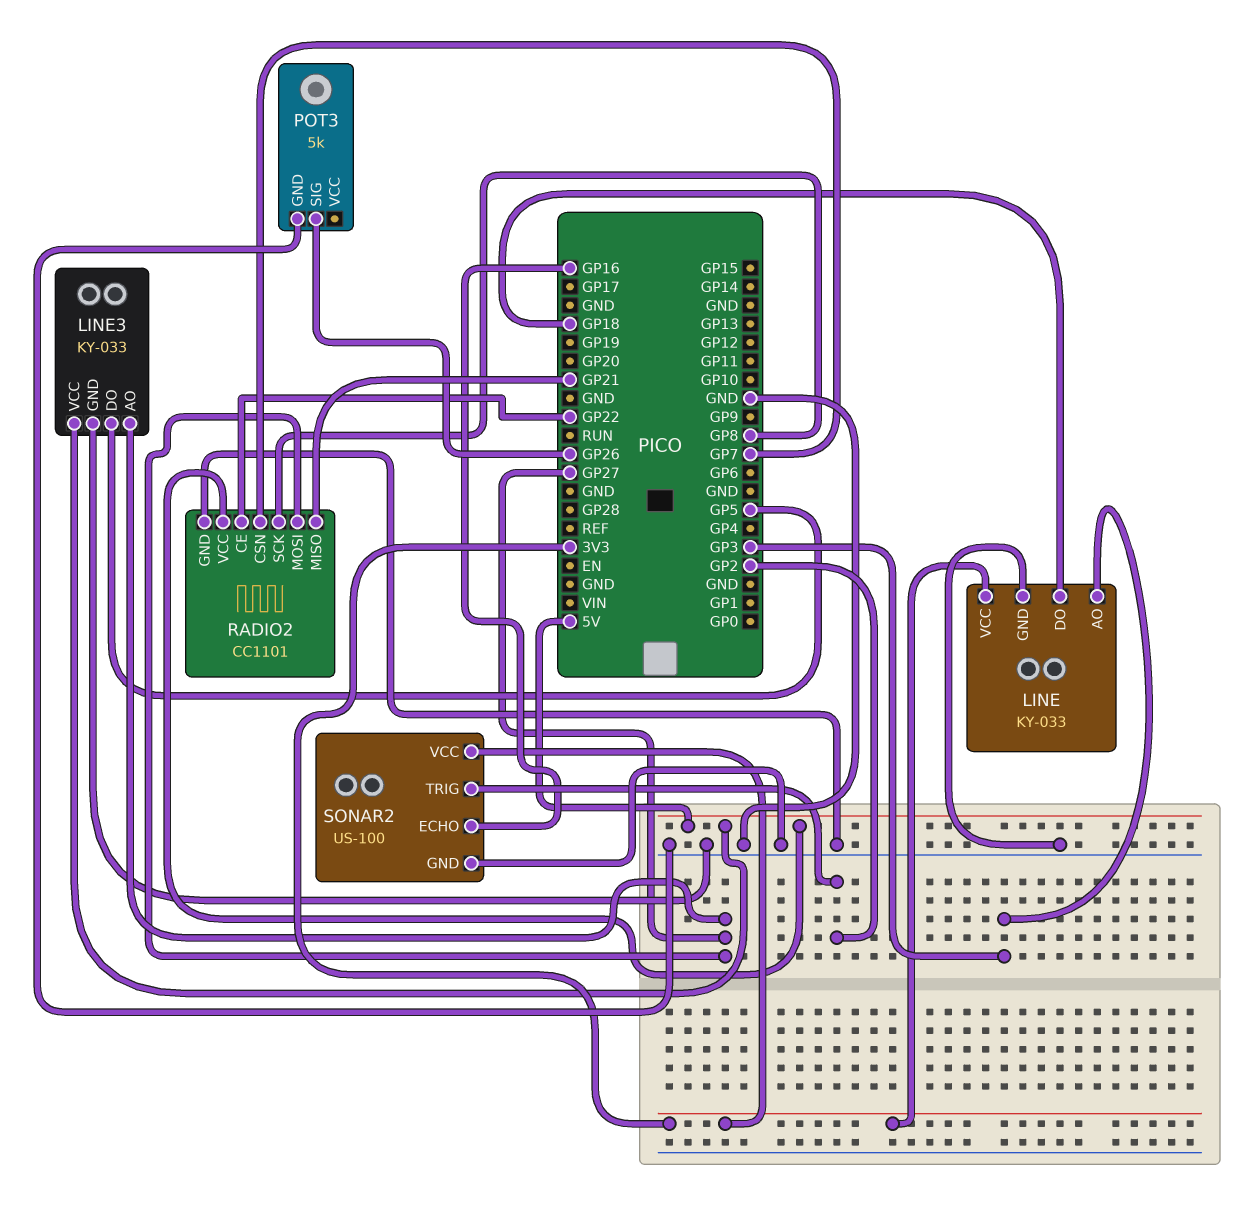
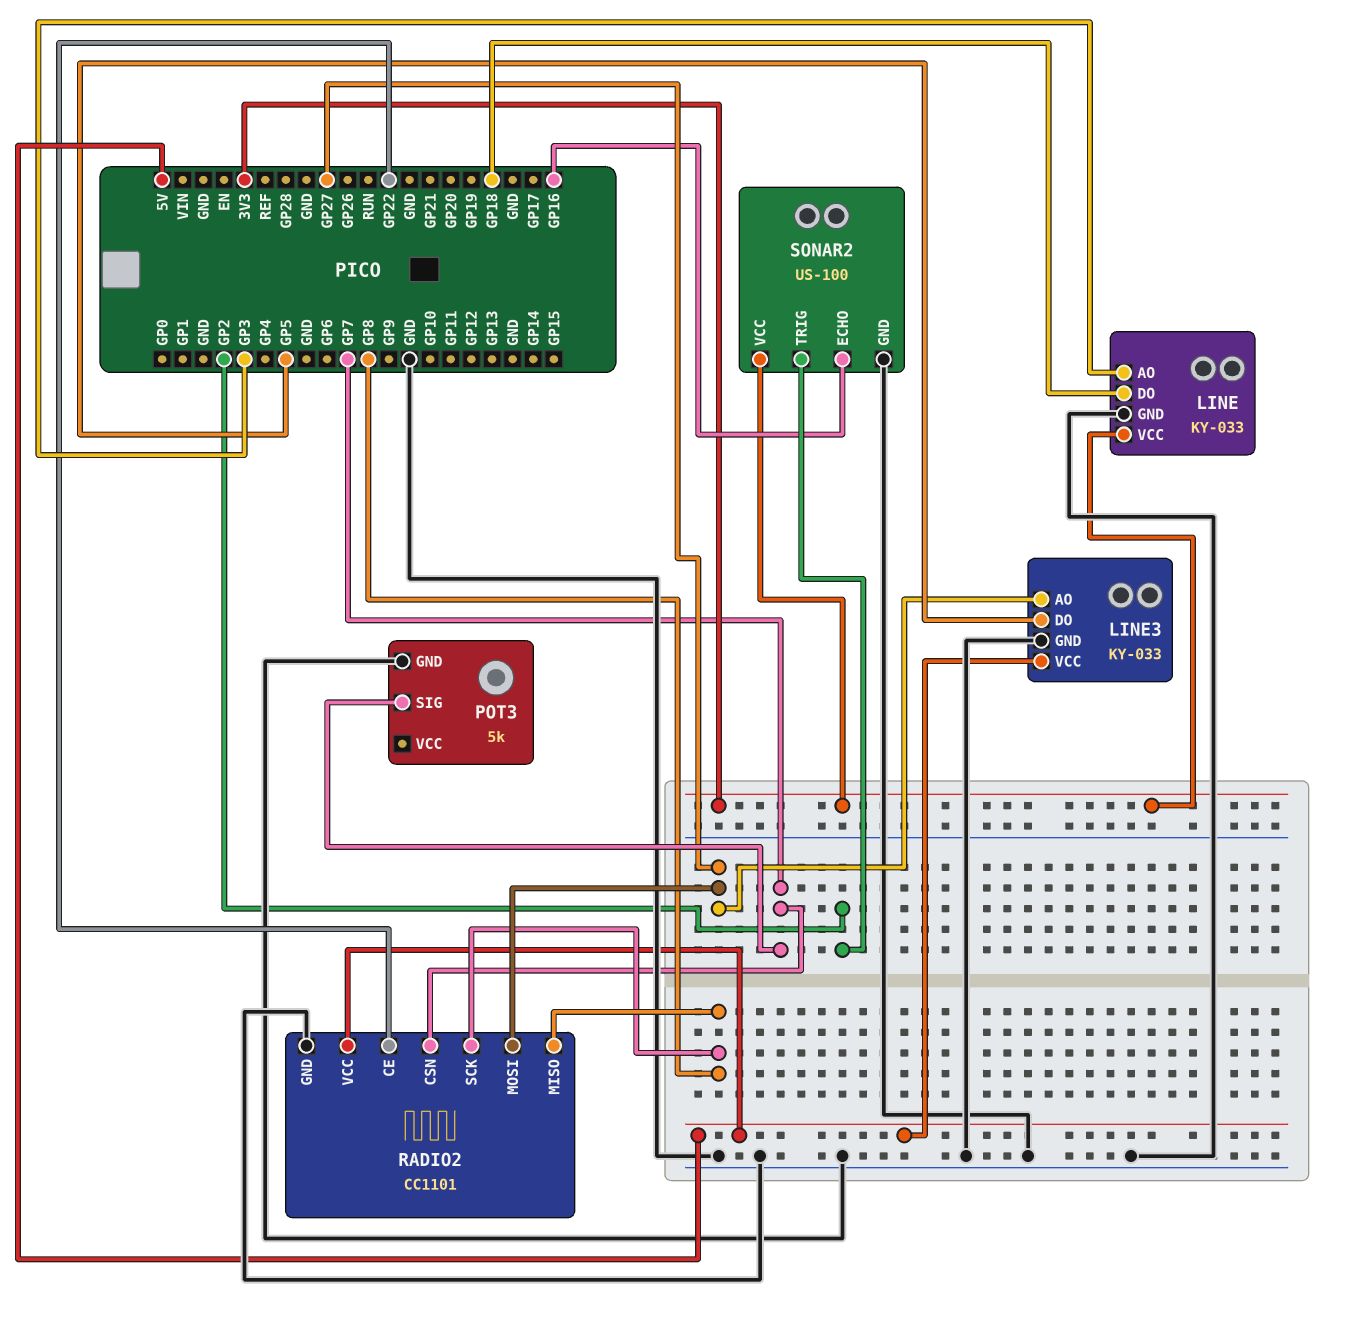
POT3 pin SIG: GP26 -> GP7
RADIO2 pin MISO: GP21 -> GP8

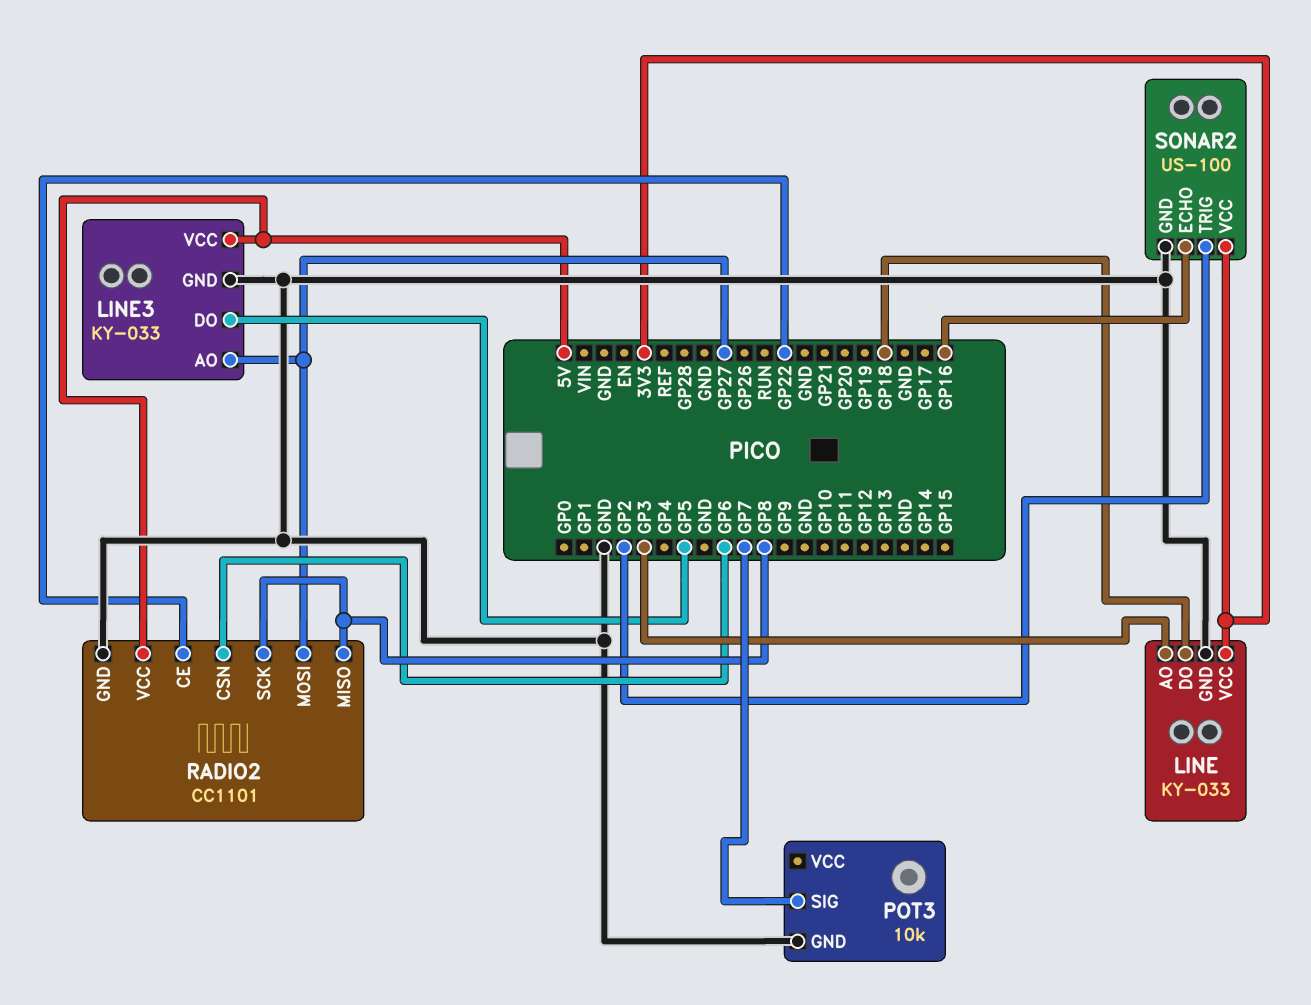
POT3: 5k -> 10k
RADIO2 pin CSN: GP7 -> GP6

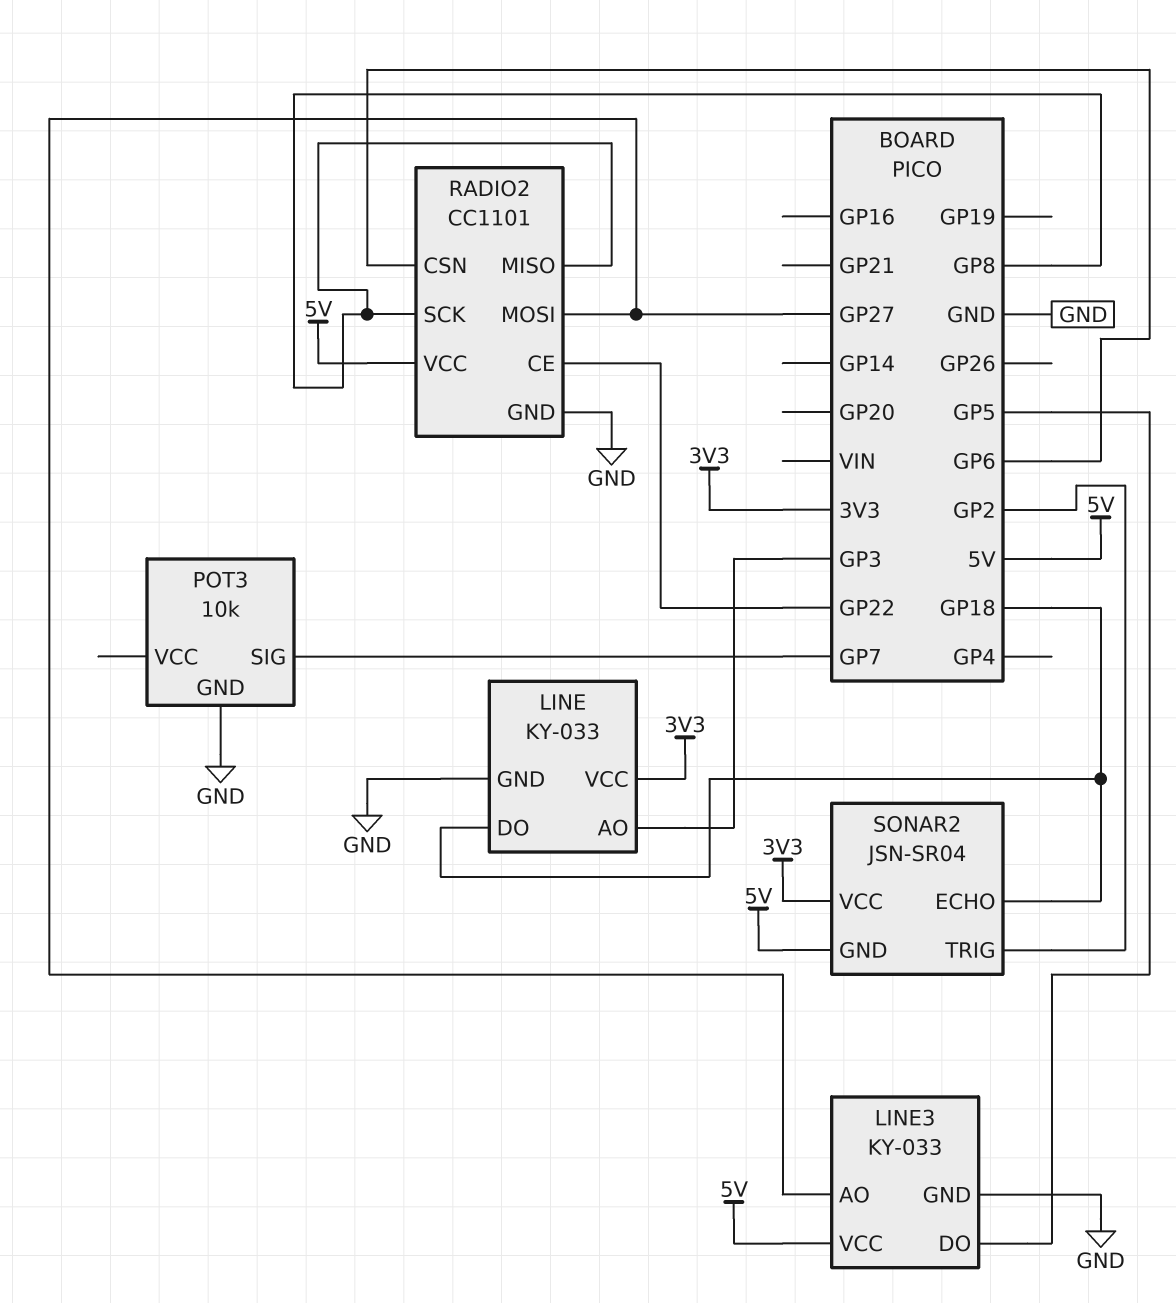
SONAR2: US-100 -> JSN-SR04
SONAR2 pin ECHO: GP16 -> GP18
SONAR2 pin GND: GND -> 5V

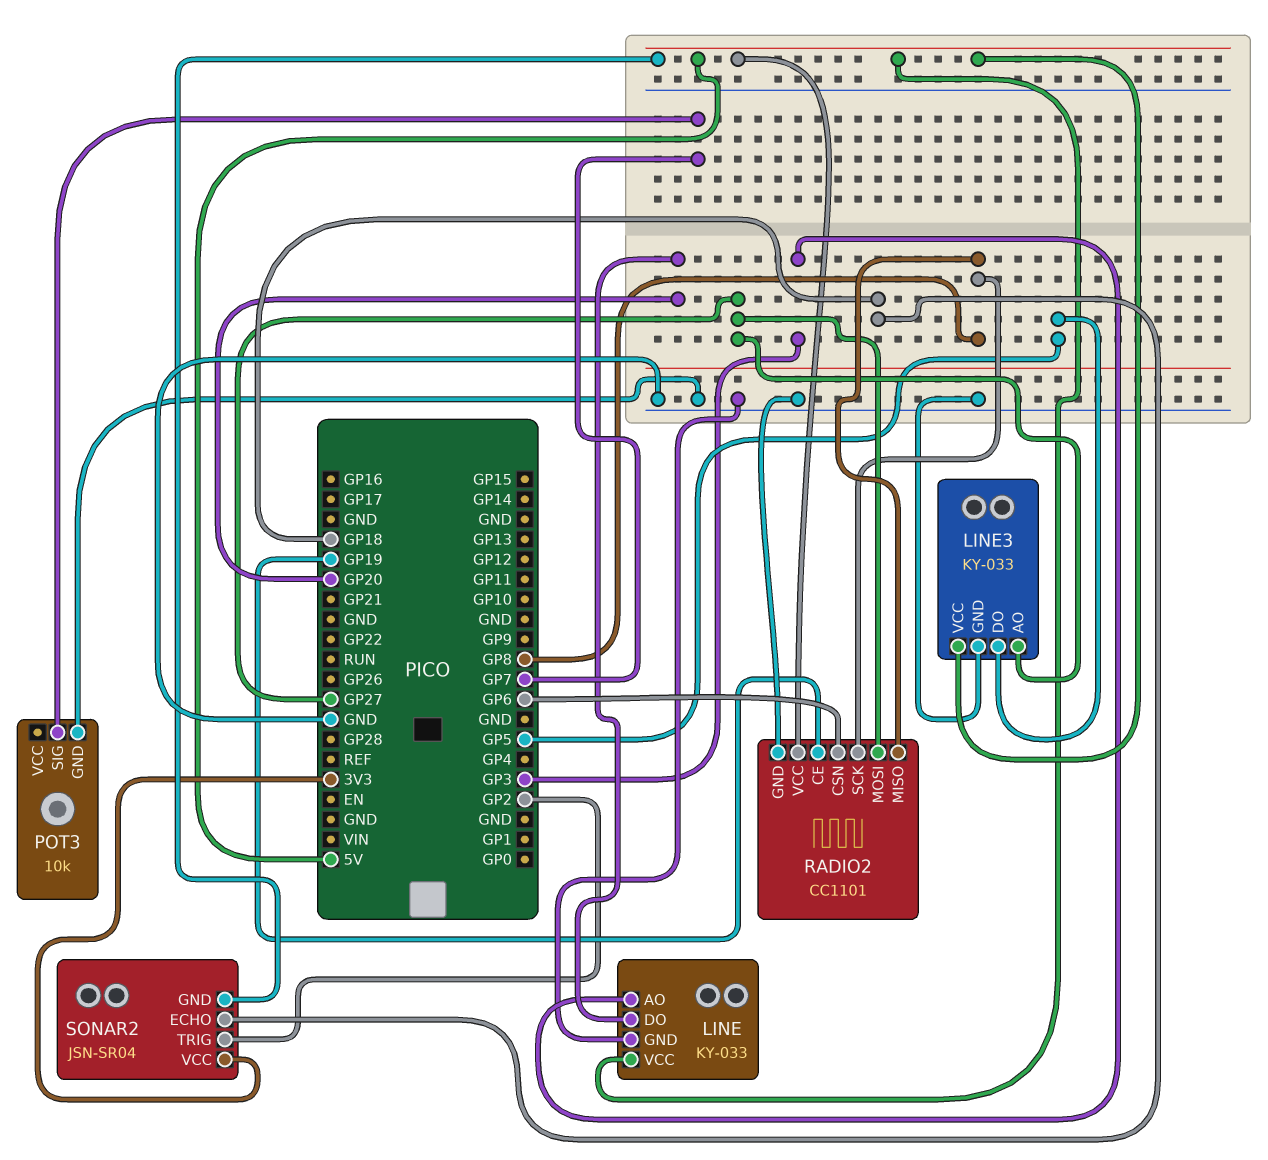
LINE pin DO: GP18 -> GP20
LINE pin VCC: 3V3 -> 5V
RADIO2 pin CE: GP22 -> GP19

